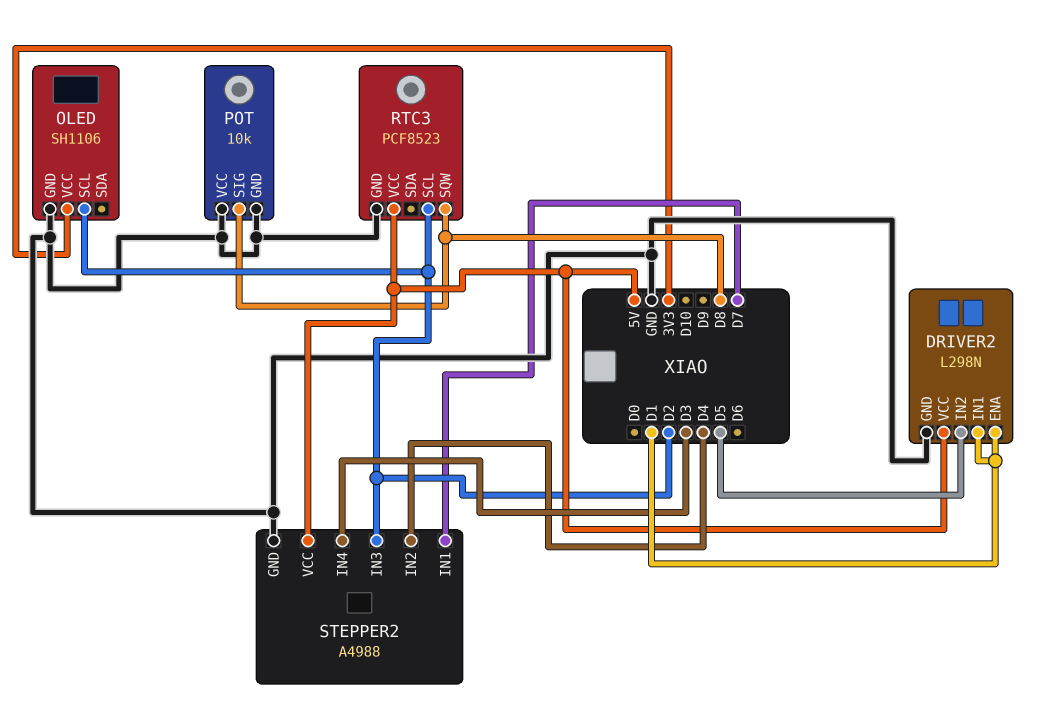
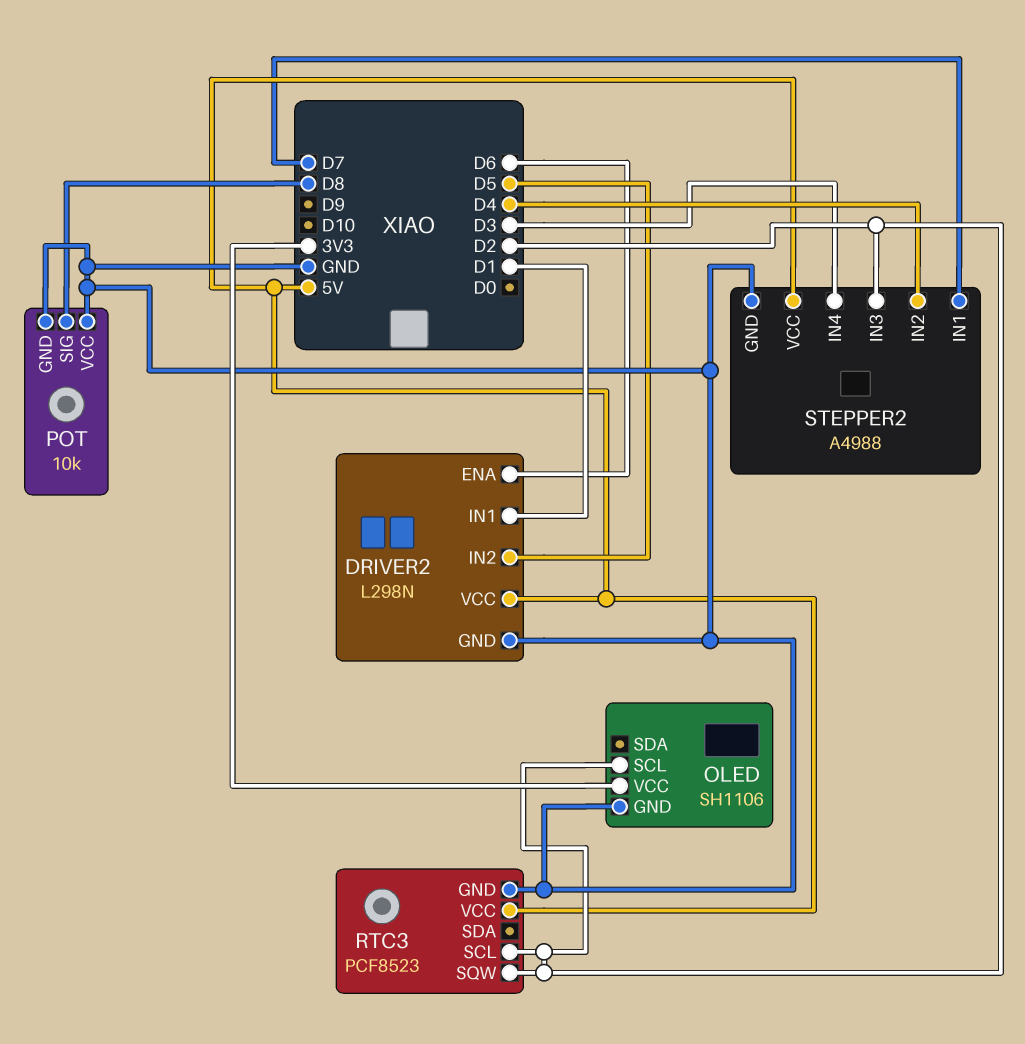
DRIVER2 pin ENA: D1 -> D6
RTC3 pin SQW: D8 -> D2

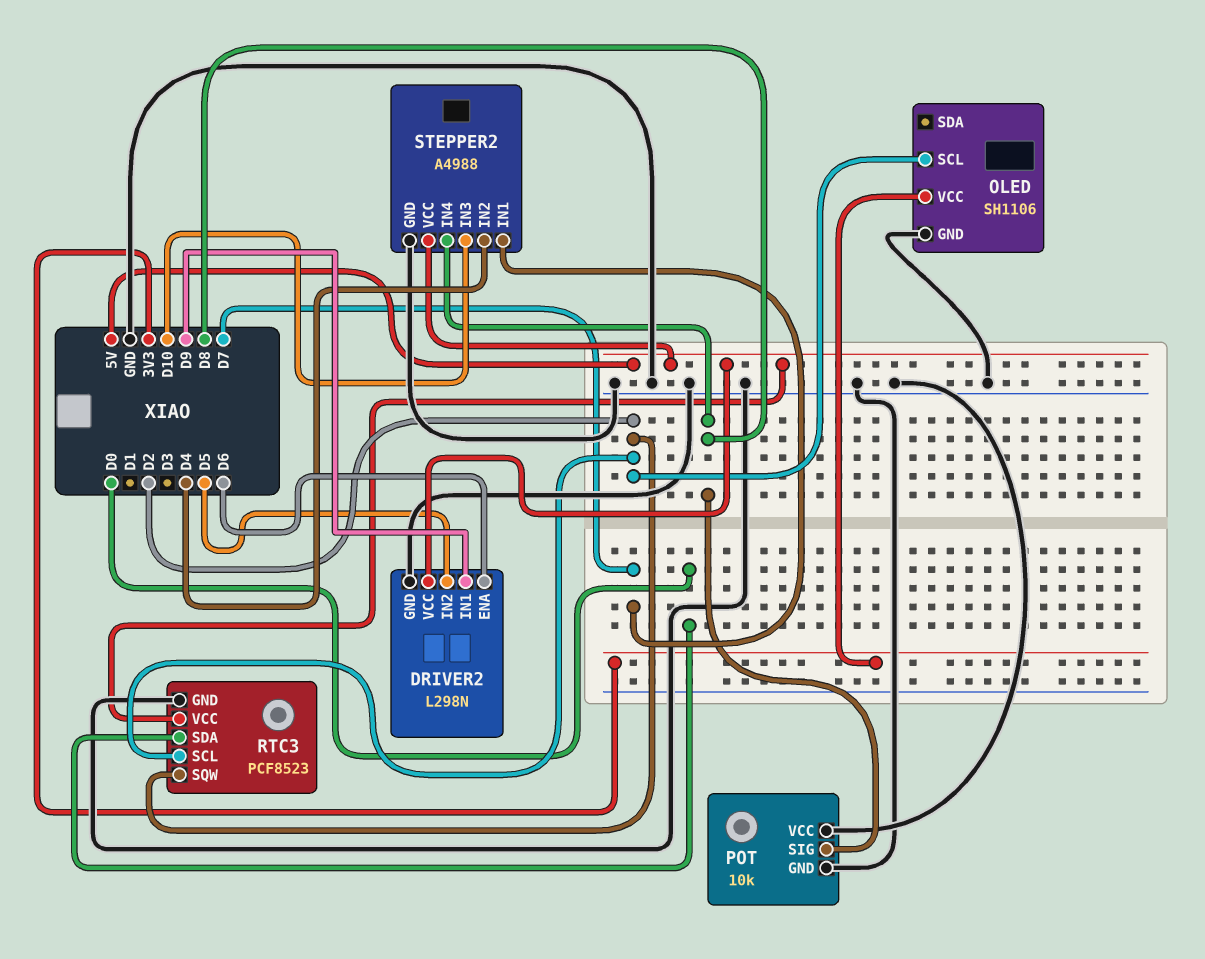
DRIVER2 pin IN1: D1 -> D9
RTC3 pin SDA: none -> D0
STEPPER2 pin IN3: D2 -> D10
STEPPER2 pin IN4: D3 -> D8

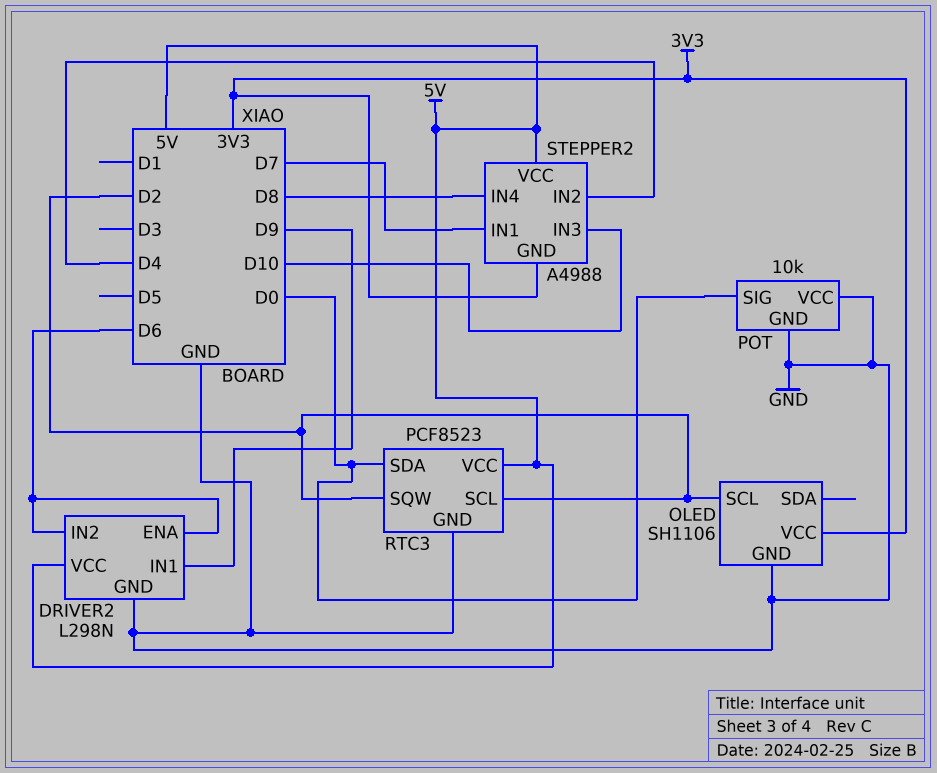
DRIVER2 pin IN2: D5 -> D6
POT pin SIG: D8 -> D0
STEPPER2 pin GND: GND -> 3V3

